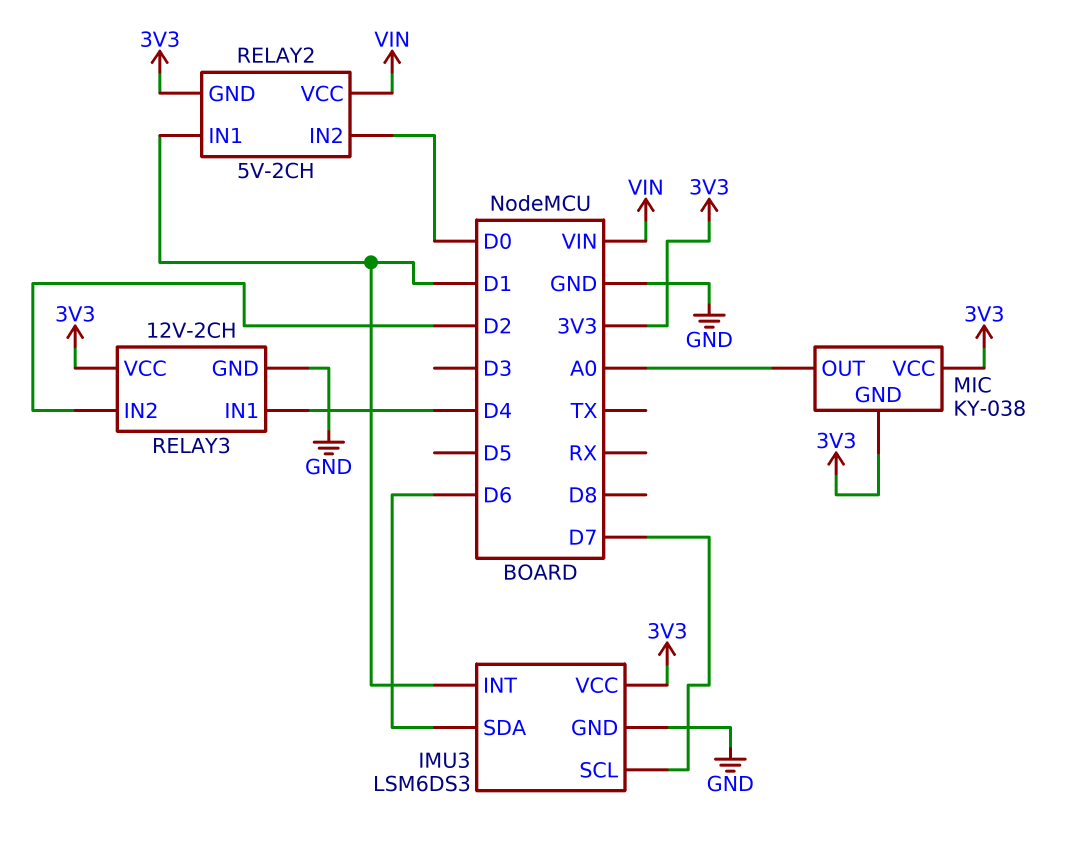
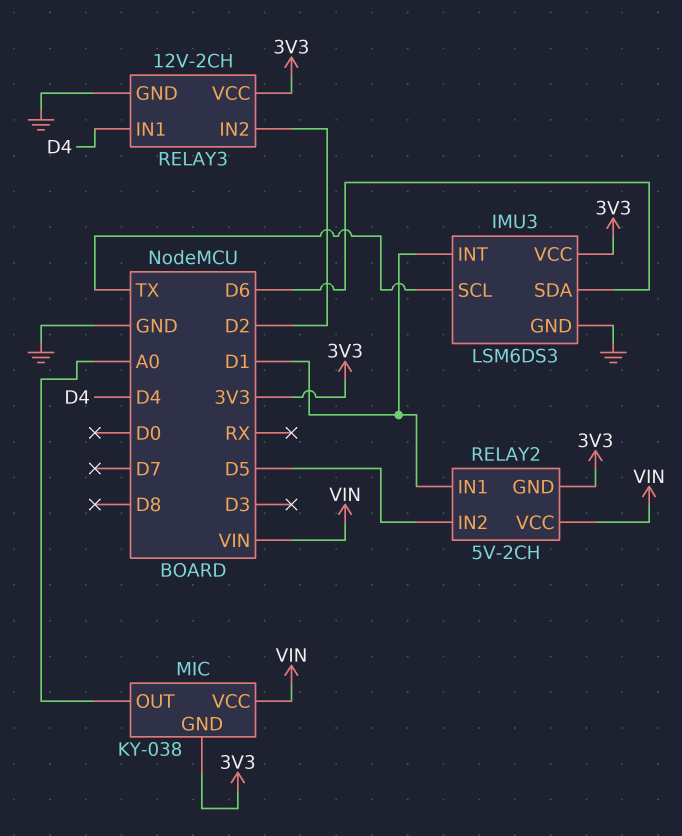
IMU3 pin SCL: D7 -> TX
MIC pin VCC: 3V3 -> VIN
RELAY2 pin IN2: D0 -> D5

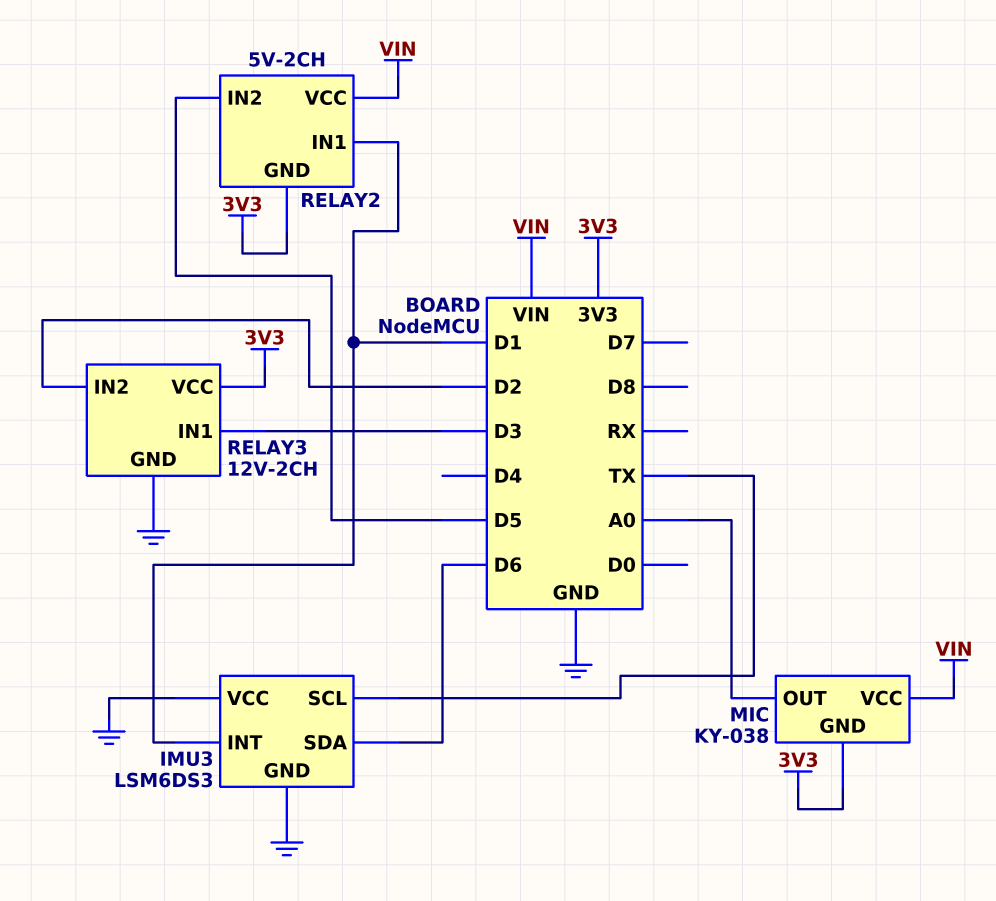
IMU3 pin VCC: 3V3 -> GND
RELAY3 pin IN1: D4 -> D3

